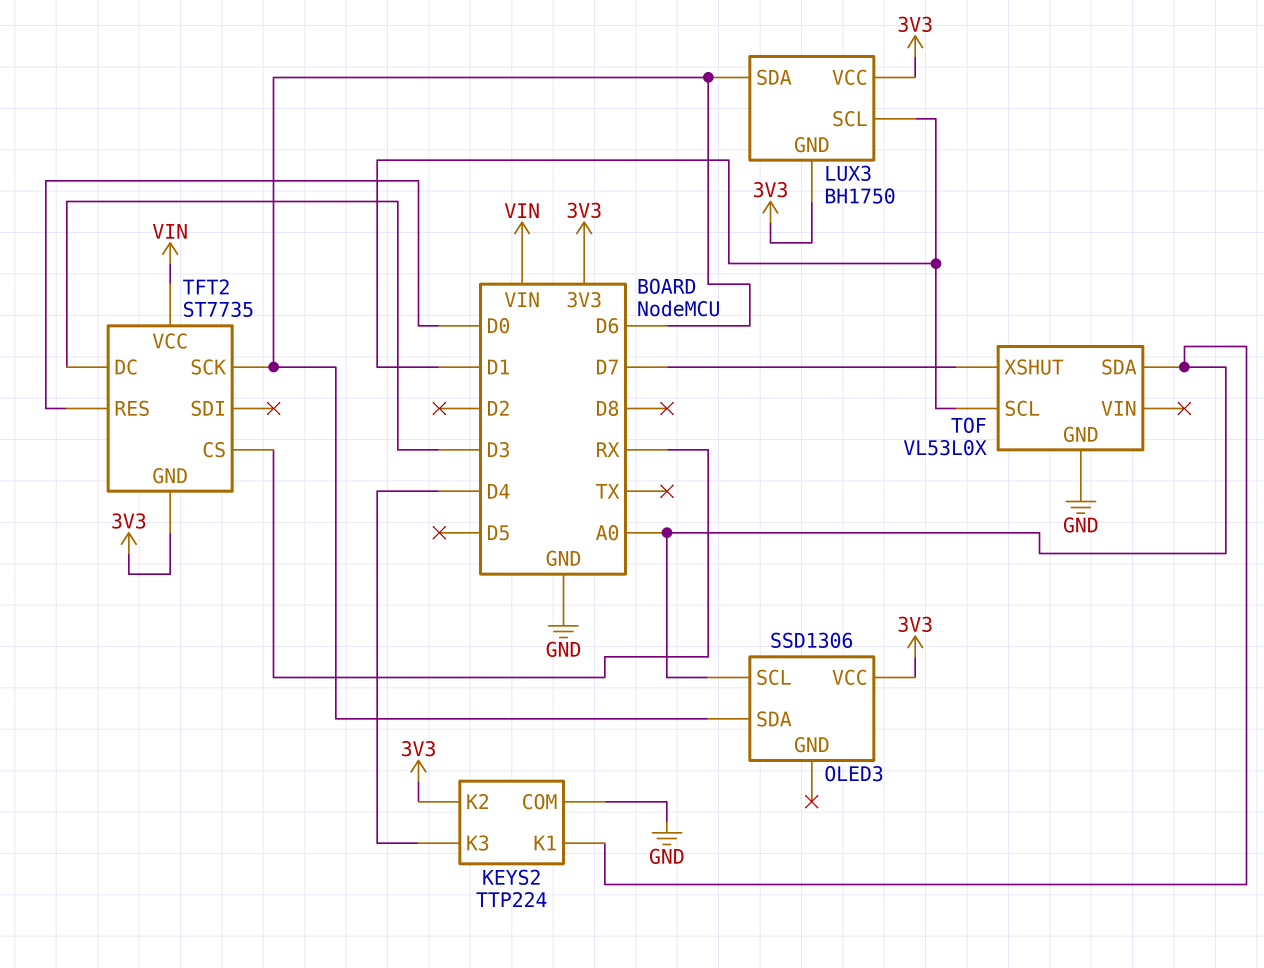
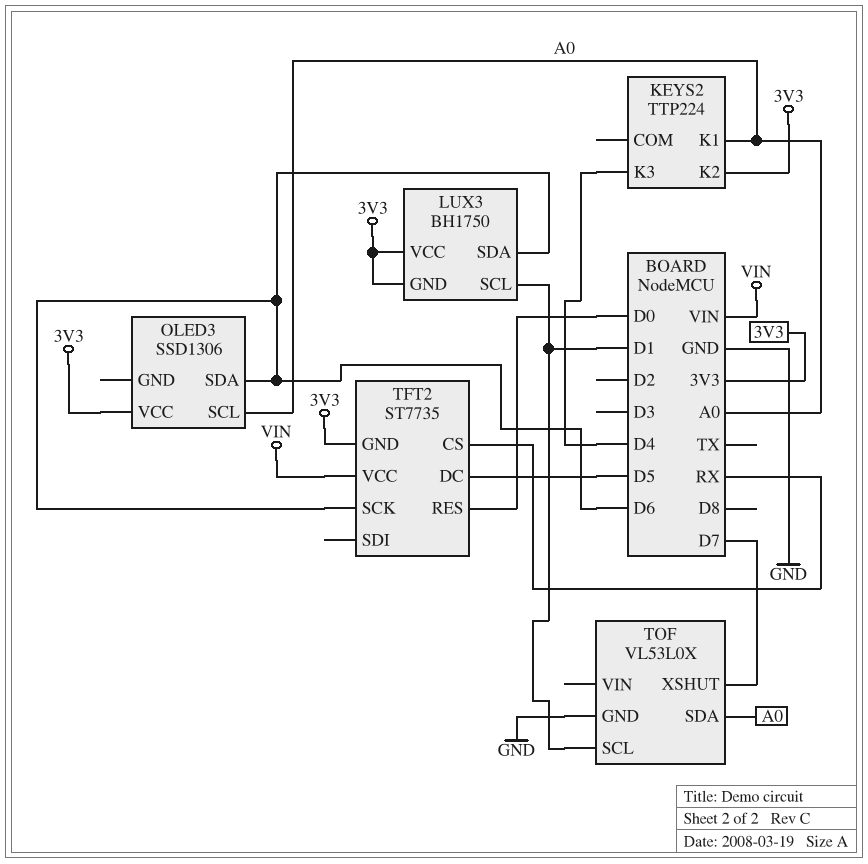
KEYS2 pin COM: GND -> none
TFT2 pin DC: D3 -> D5

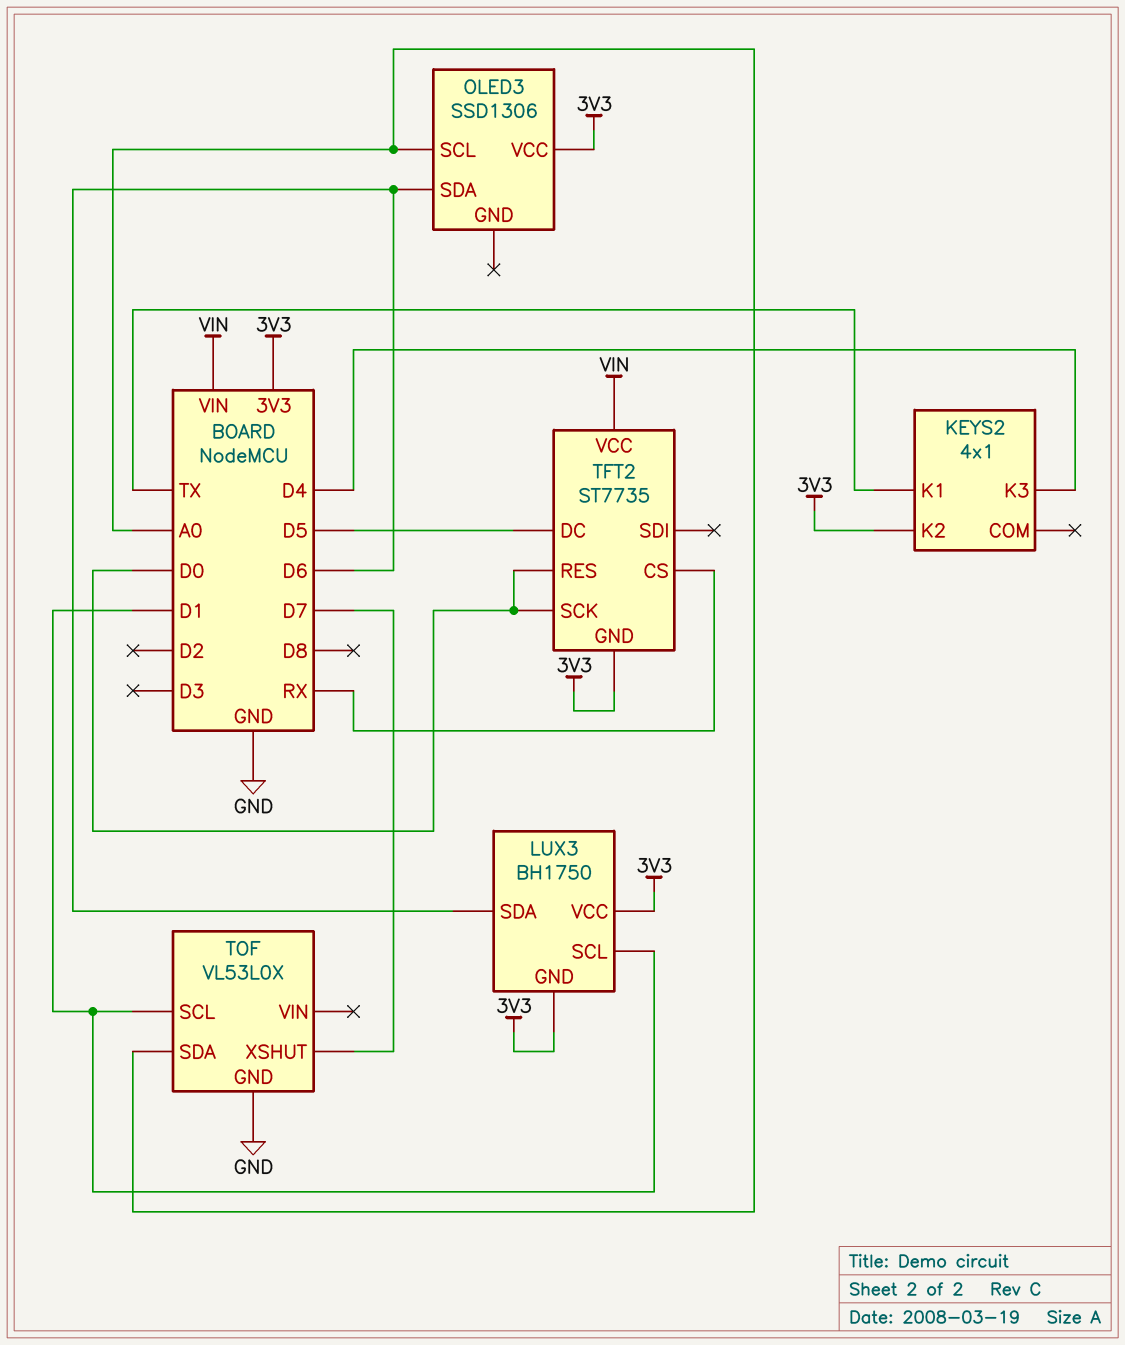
KEYS2: TTP224 -> 4x1
KEYS2 pin K1: A0 -> TX
TFT2 pin SCK: D6 -> D0

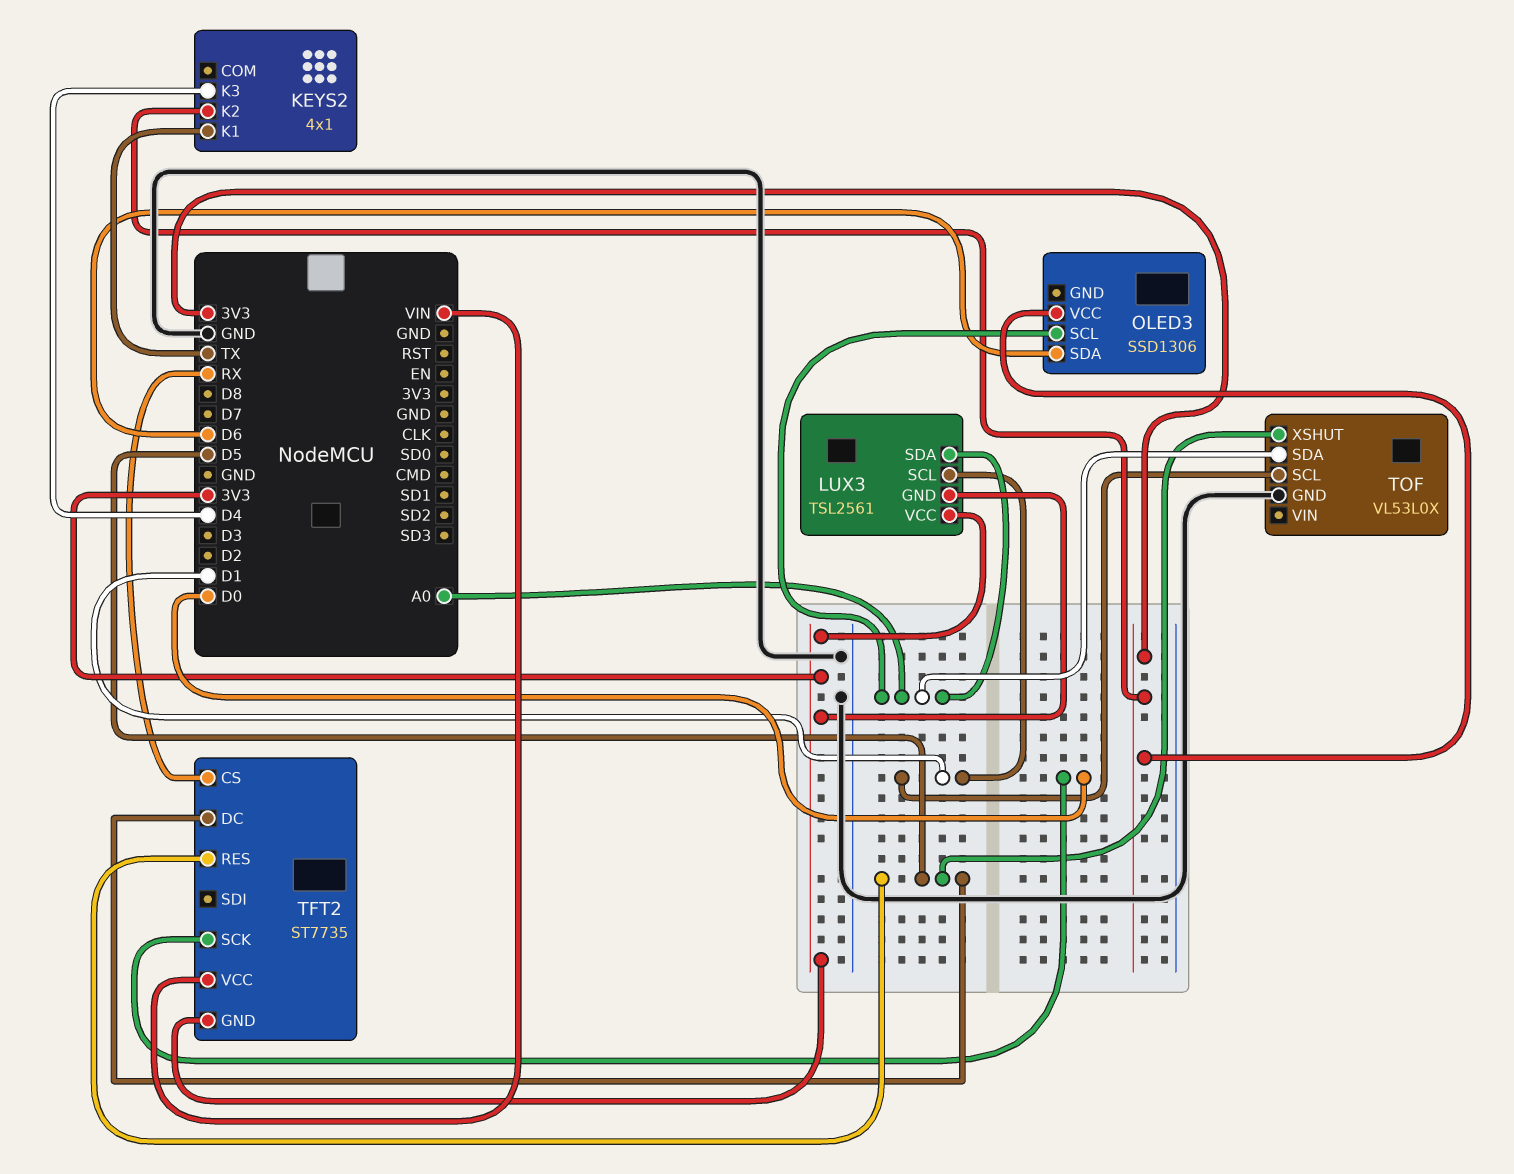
LUX3: BH1750 -> TSL2561
LUX3 pin SDA: D6 -> A0
TFT2 pin RES: D0 -> D5
TOF pin XSHUT: D7 -> D5

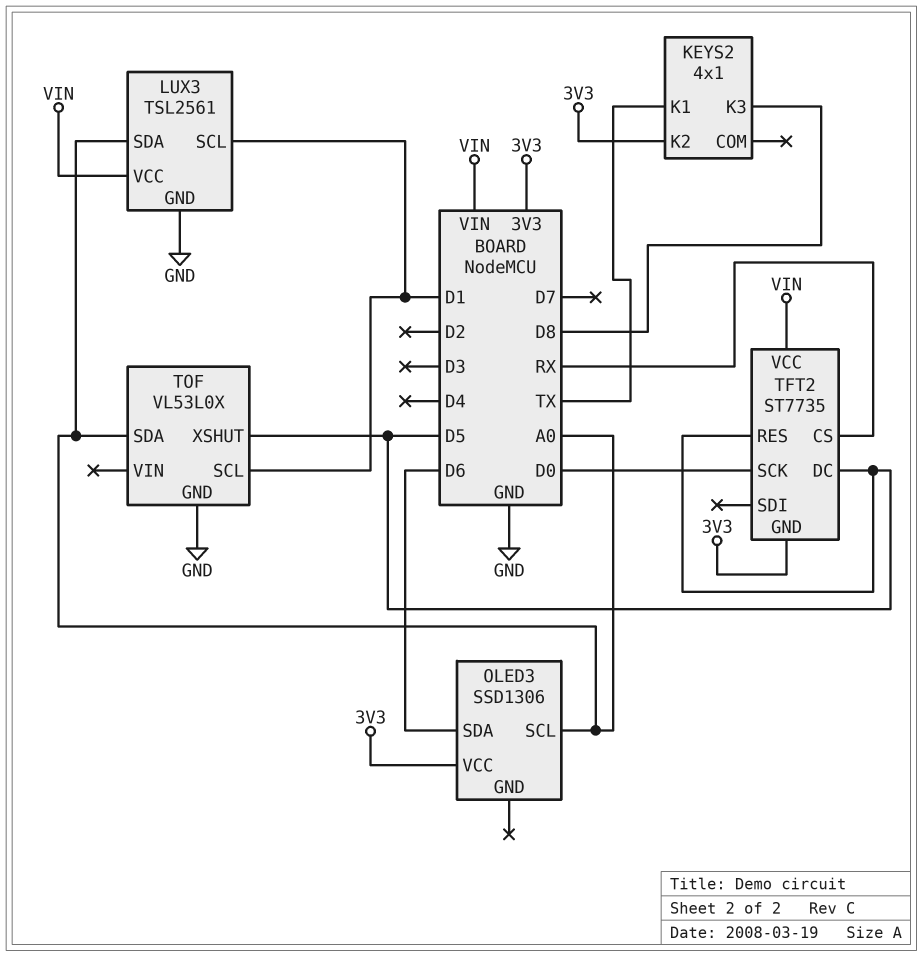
KEYS2 pin K3: D4 -> D8
LUX3 pin GND: 3V3 -> GND
LUX3 pin VCC: 3V3 -> VIN

